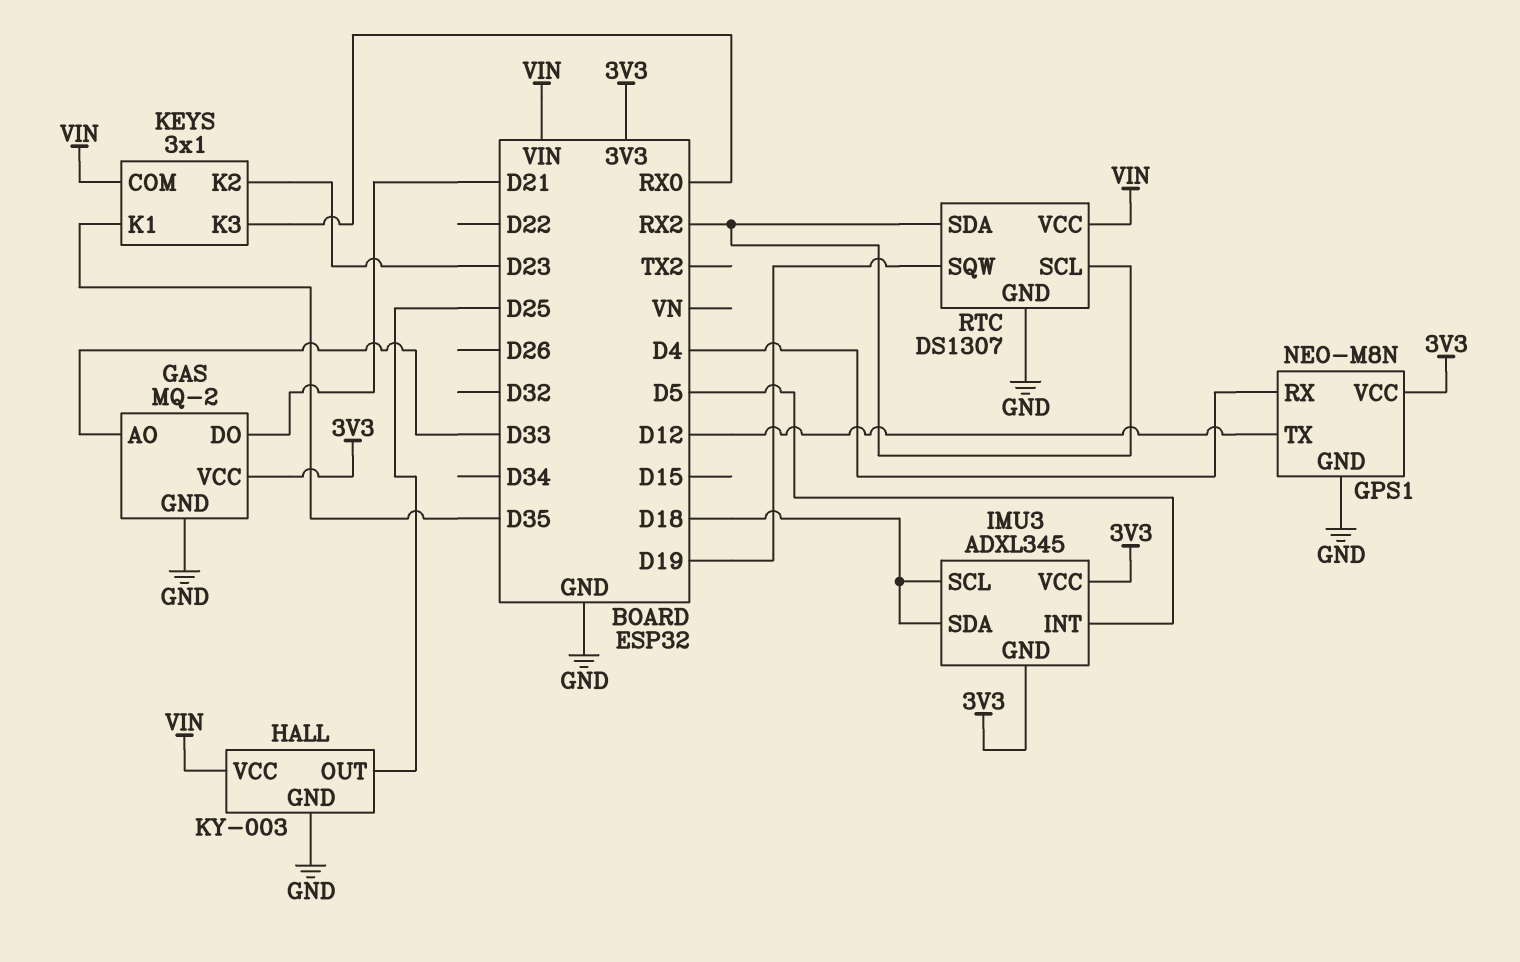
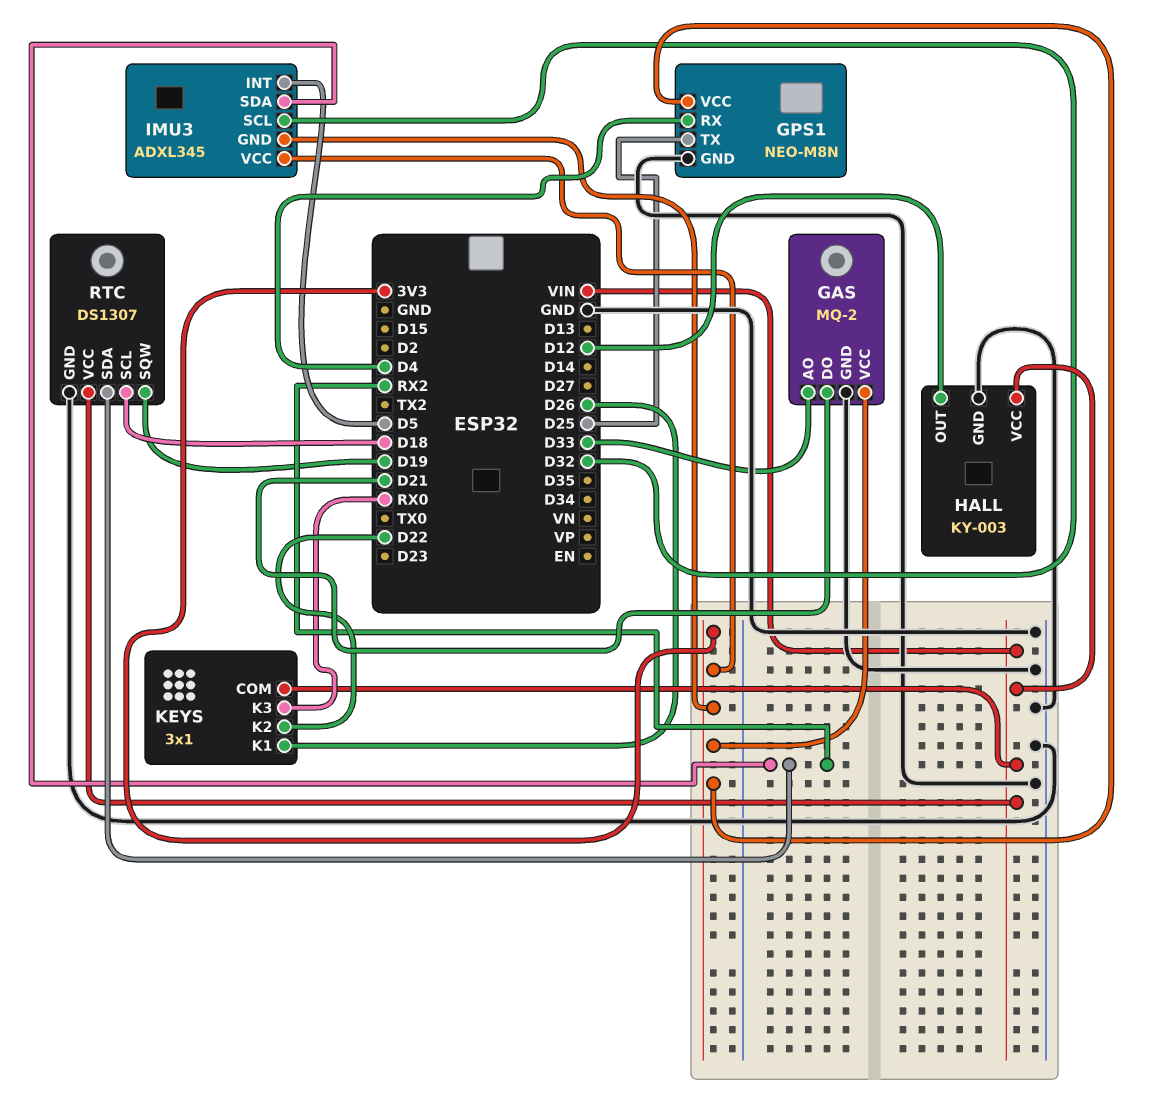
GPS1 pin TX: D12 -> D25
HALL pin OUT: D25 -> D12
IMU3 pin SCL: D18 -> D32
IMU3 pin SDA: D18 -> RX2
KEYS pin K1: D35 -> D26
KEYS pin K2: D23 -> D22
RTC pin SCL: RX2 -> D18

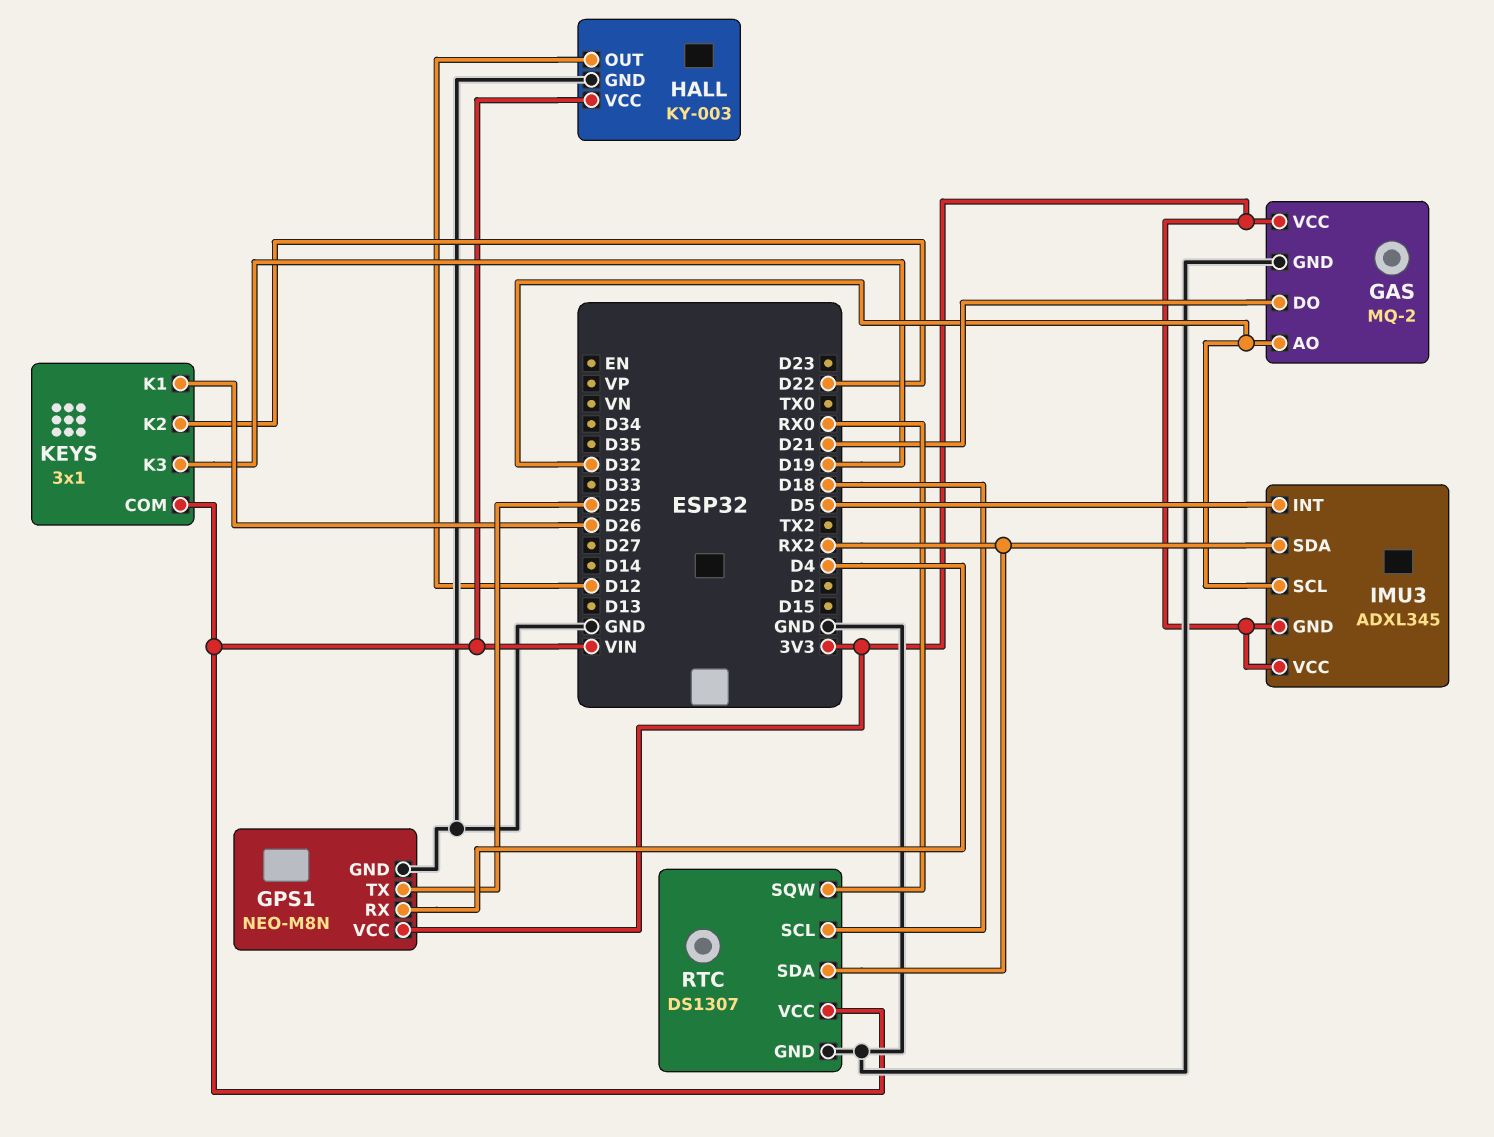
GAS pin AO: D33 -> D32
KEYS pin K3: RX0 -> D19
RTC pin SQW: D19 -> RX0

